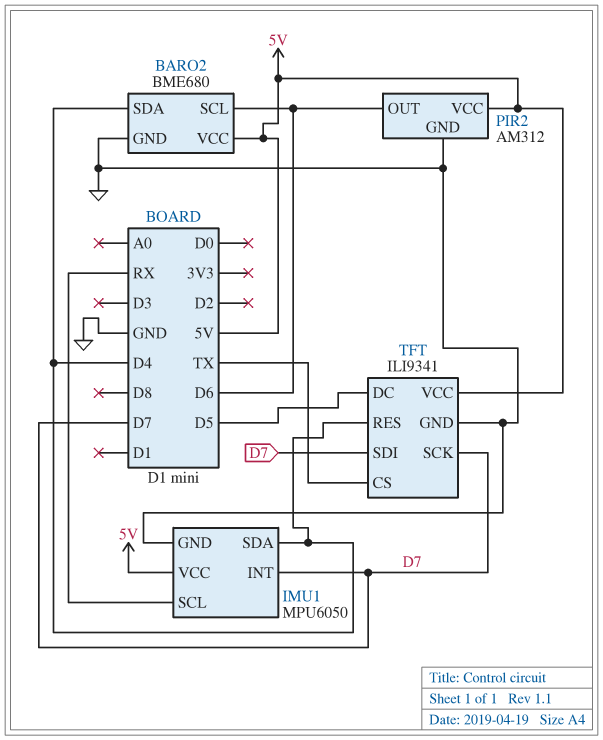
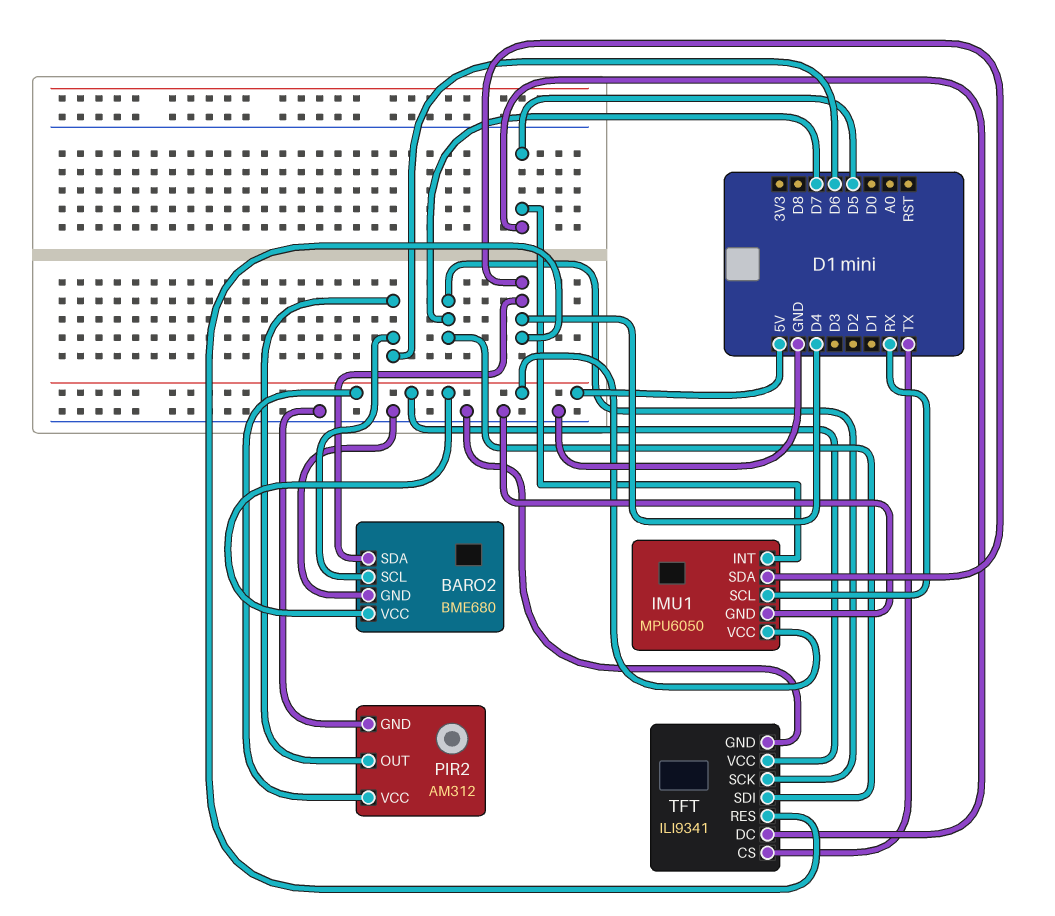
IMU1 pin INT: D7 -> D5

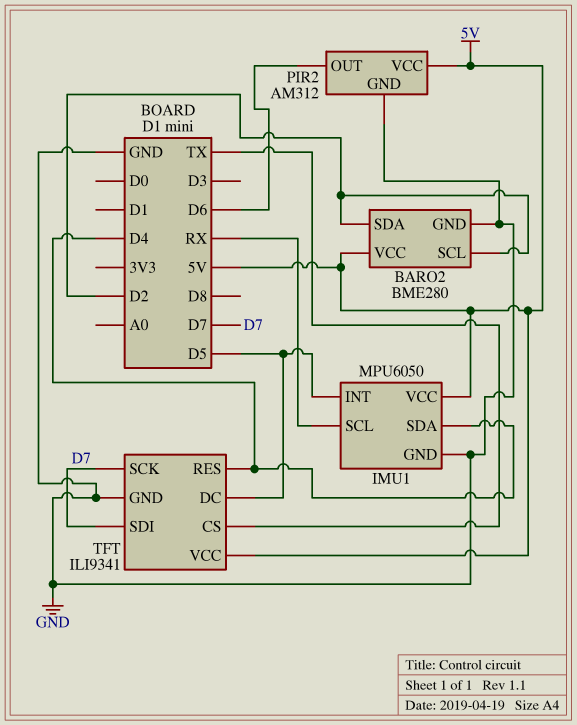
BARO2: BME680 -> BME280
BARO2 pin SCL: D6 -> D2
BARO2 pin SDA: D4 -> D2

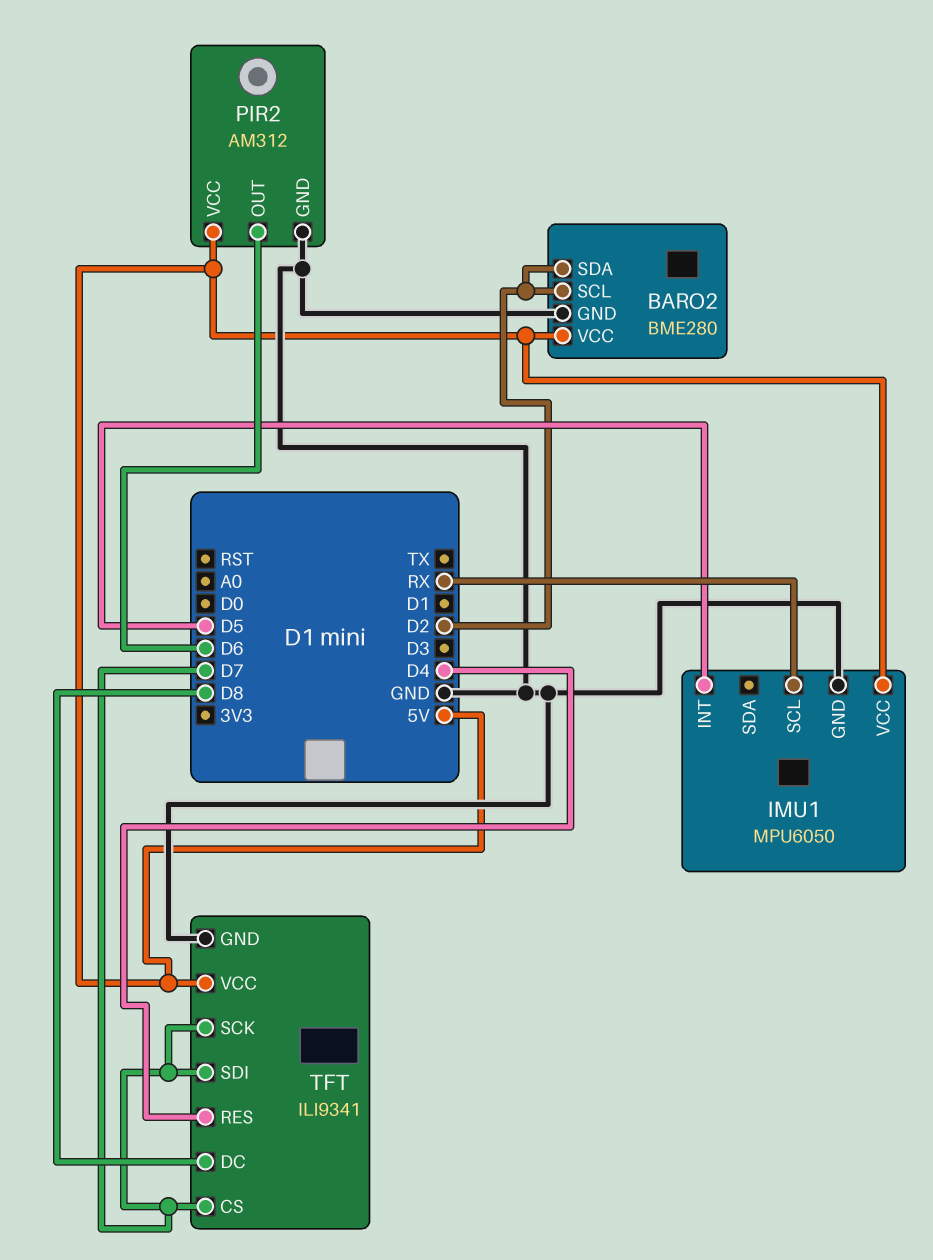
IMU1 pin SDA: D4 -> none
TFT pin CS: TX -> D7
TFT pin DC: D5 -> D8

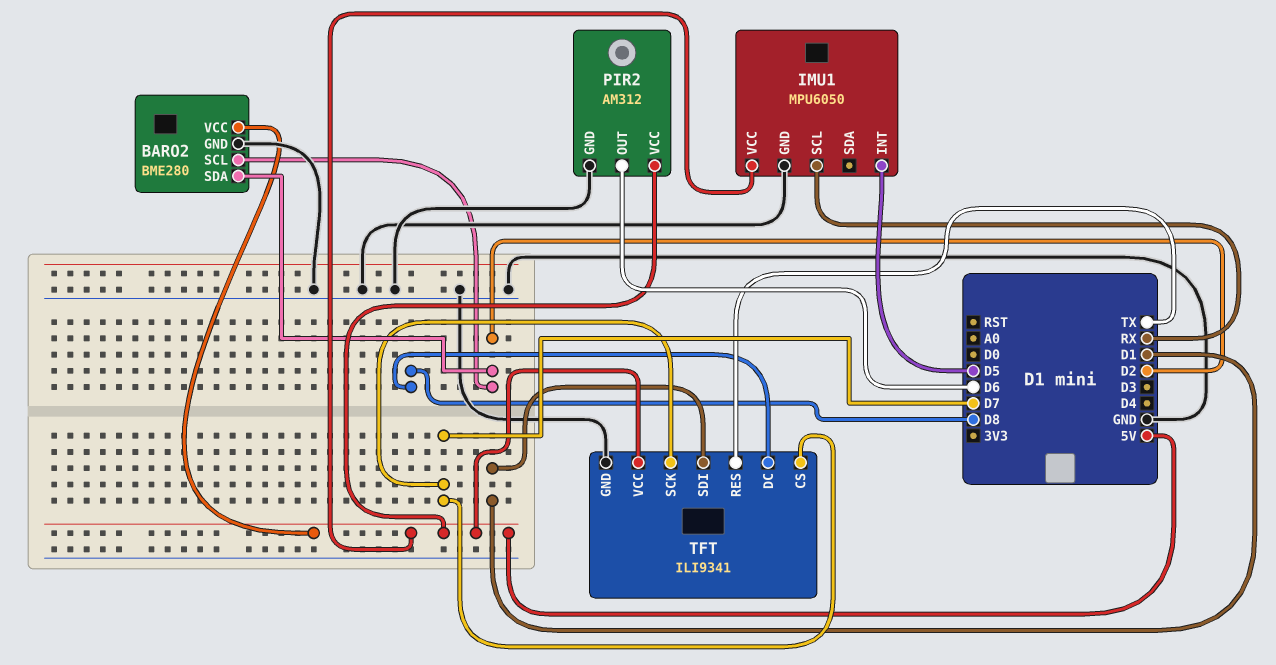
TFT pin RES: D4 -> TX
TFT pin SDI: D7 -> D1

